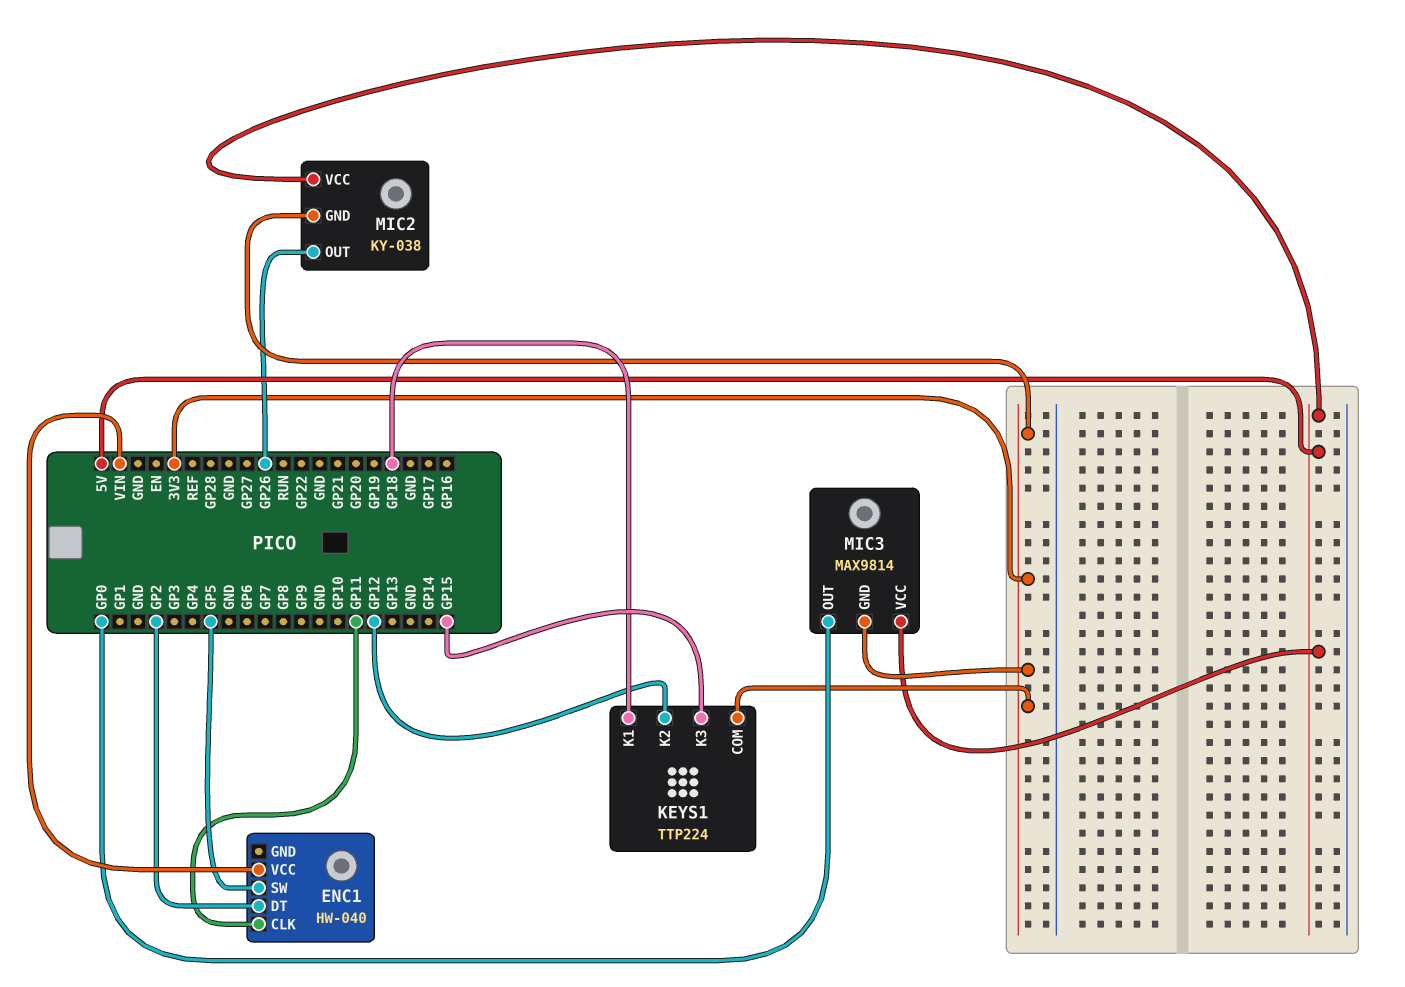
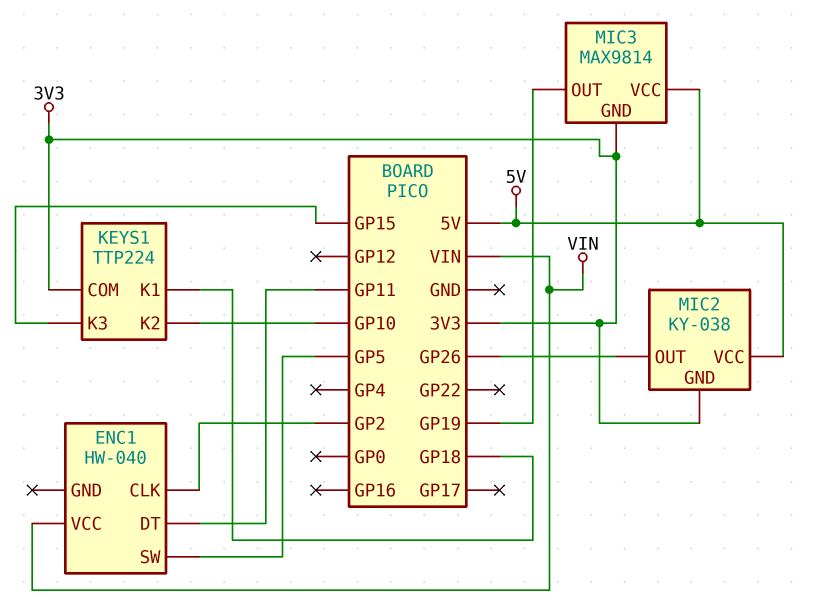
ENC1 pin CLK: GP11 -> GP2
ENC1 pin DT: GP2 -> GP11
KEYS1 pin K2: GP12 -> GP10
MIC3 pin OUT: GP0 -> GP19

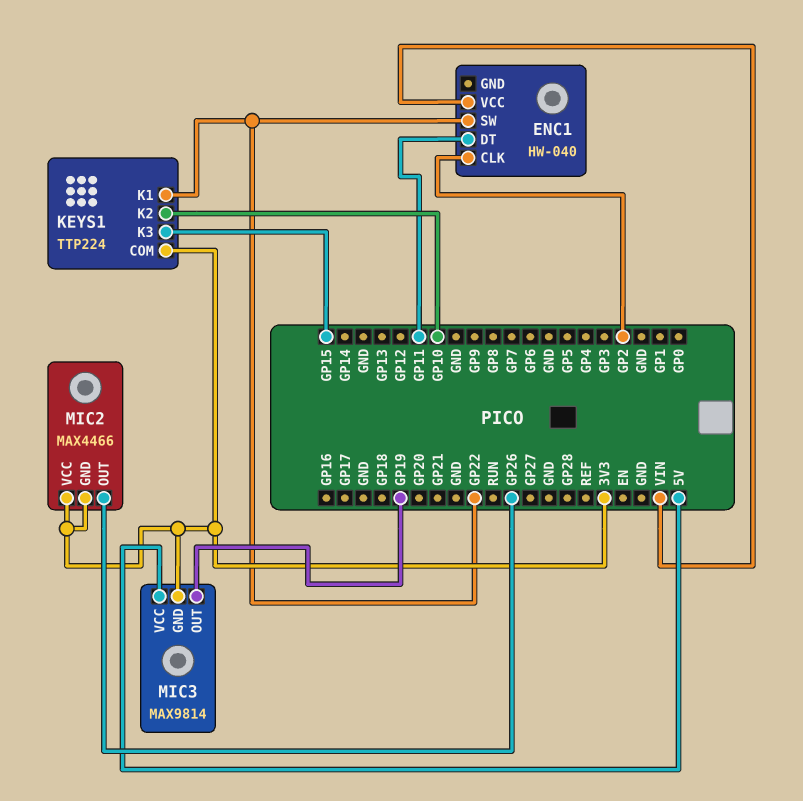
ENC1 pin SW: GP5 -> GP22
KEYS1 pin K1: GP18 -> GP22
MIC2: KY-038 -> MAX4466
MIC2 pin VCC: 5V -> 3V3

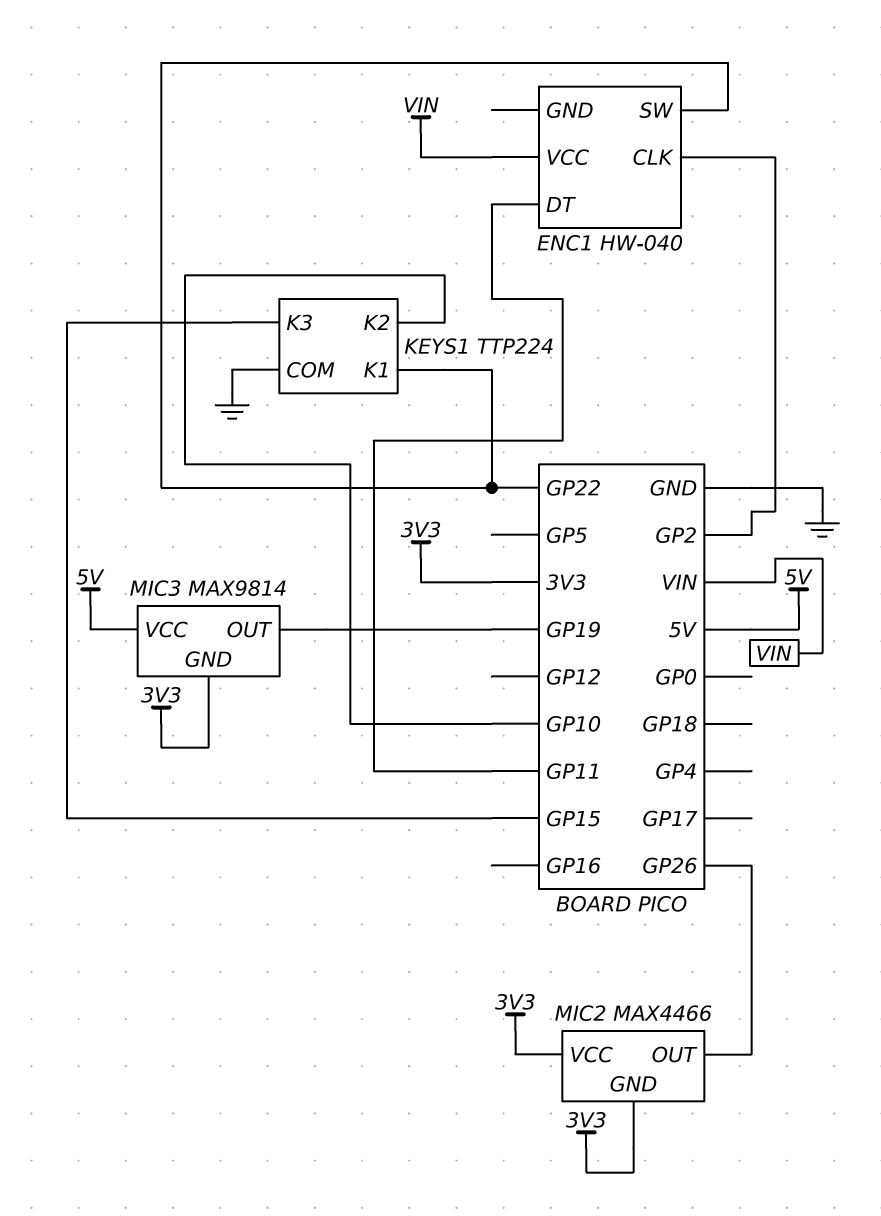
KEYS1 pin COM: 3V3 -> GND

